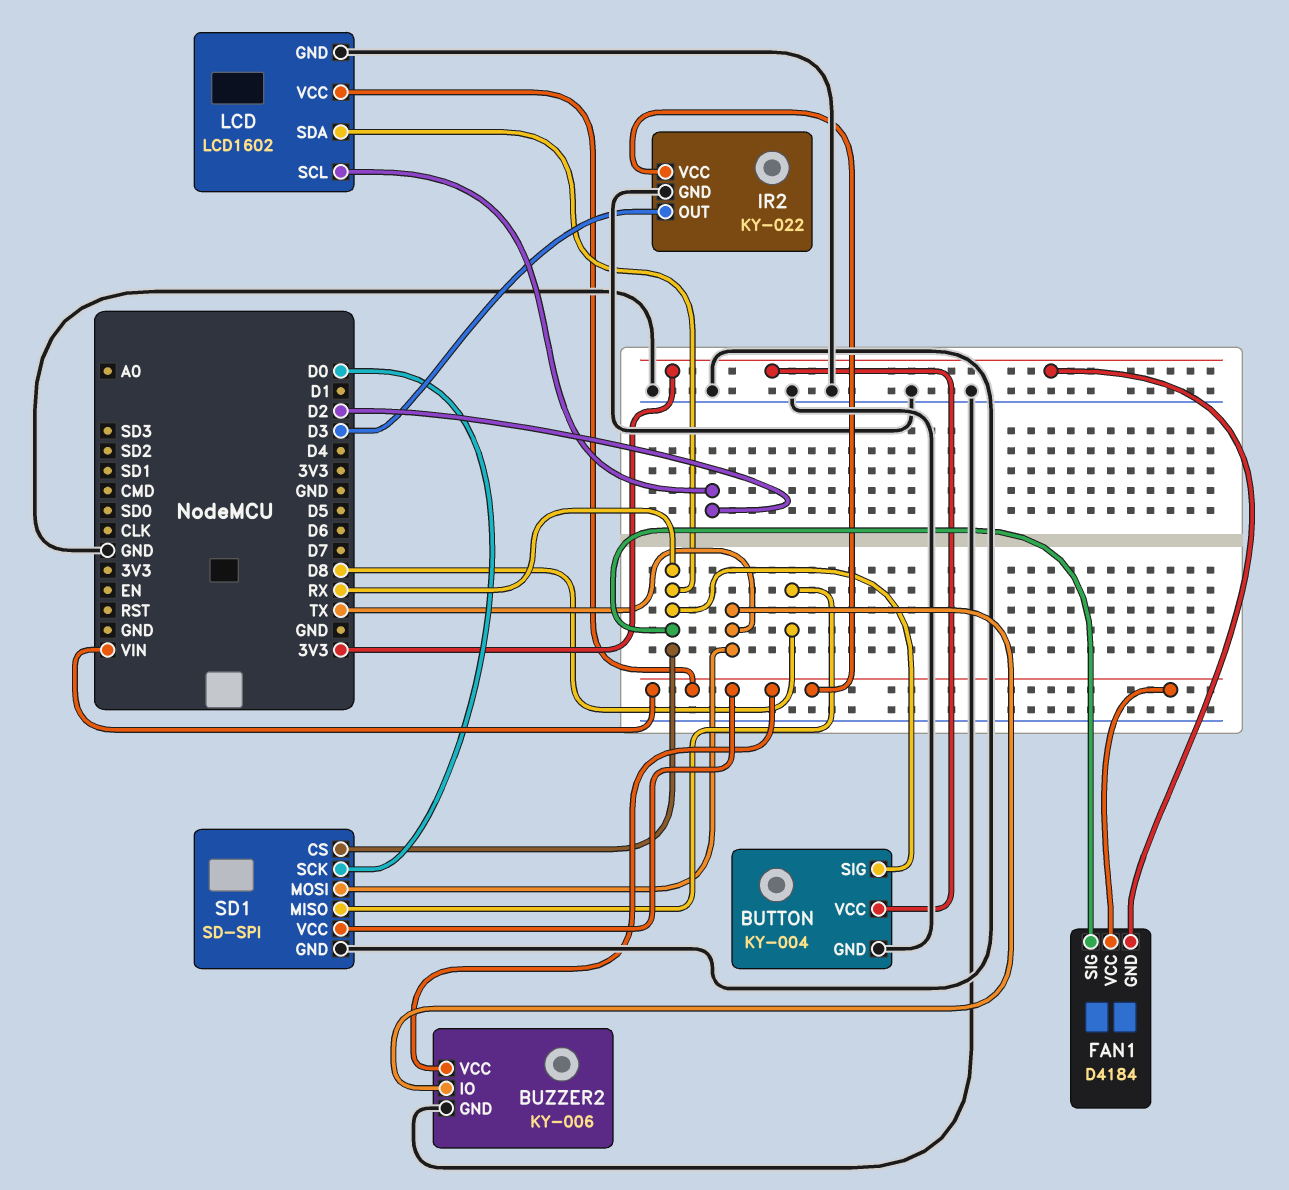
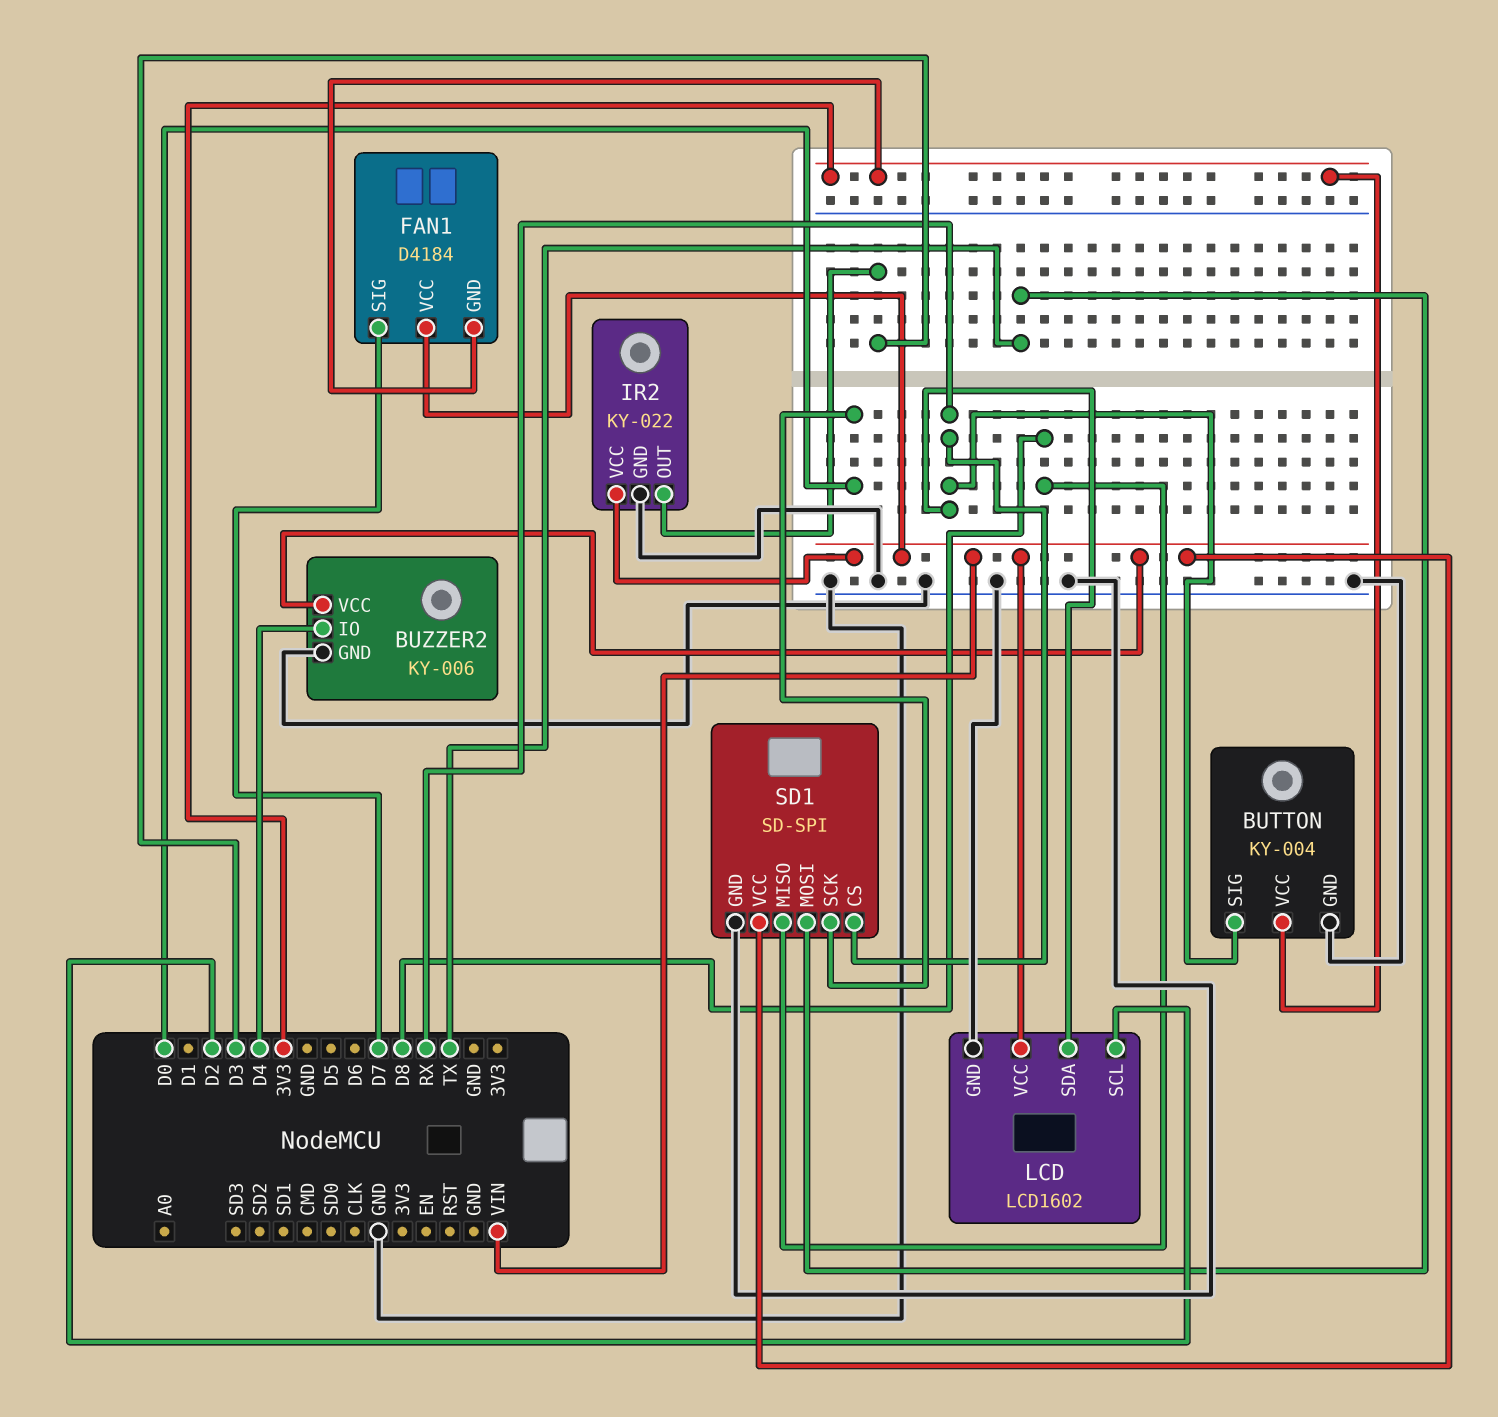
BUZZER2 pin IO: TX -> D4
FAN1 pin SIG: RX -> D7

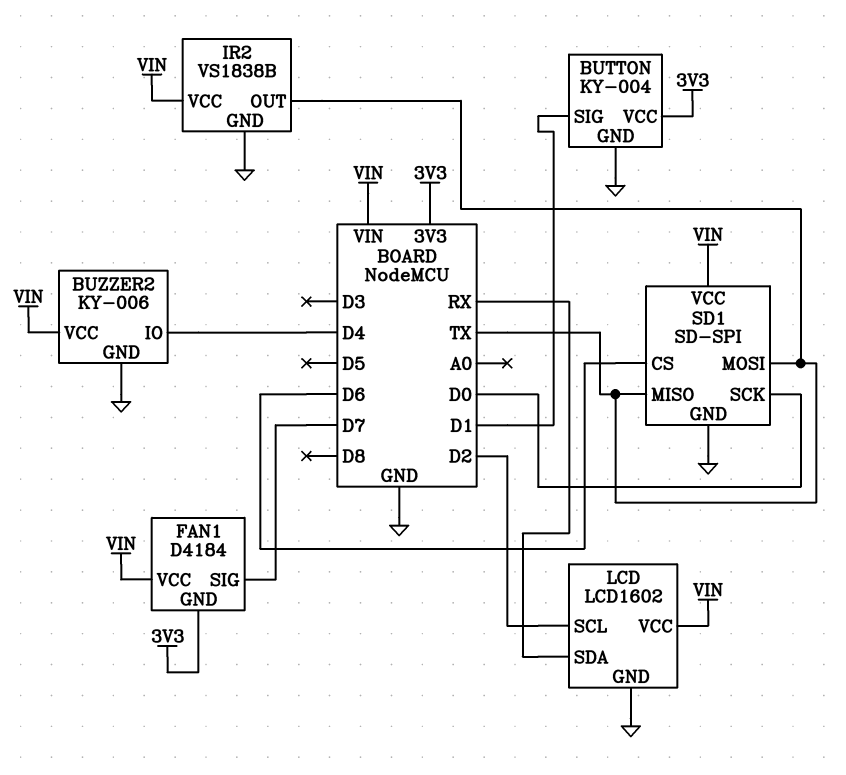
BUTTON pin SIG: RX -> D1
IR2: KY-022 -> VS1838B
IR2 pin OUT: D3 -> TX
SD1 pin CS: RX -> D6
SD1 pin MISO: D8 -> TX

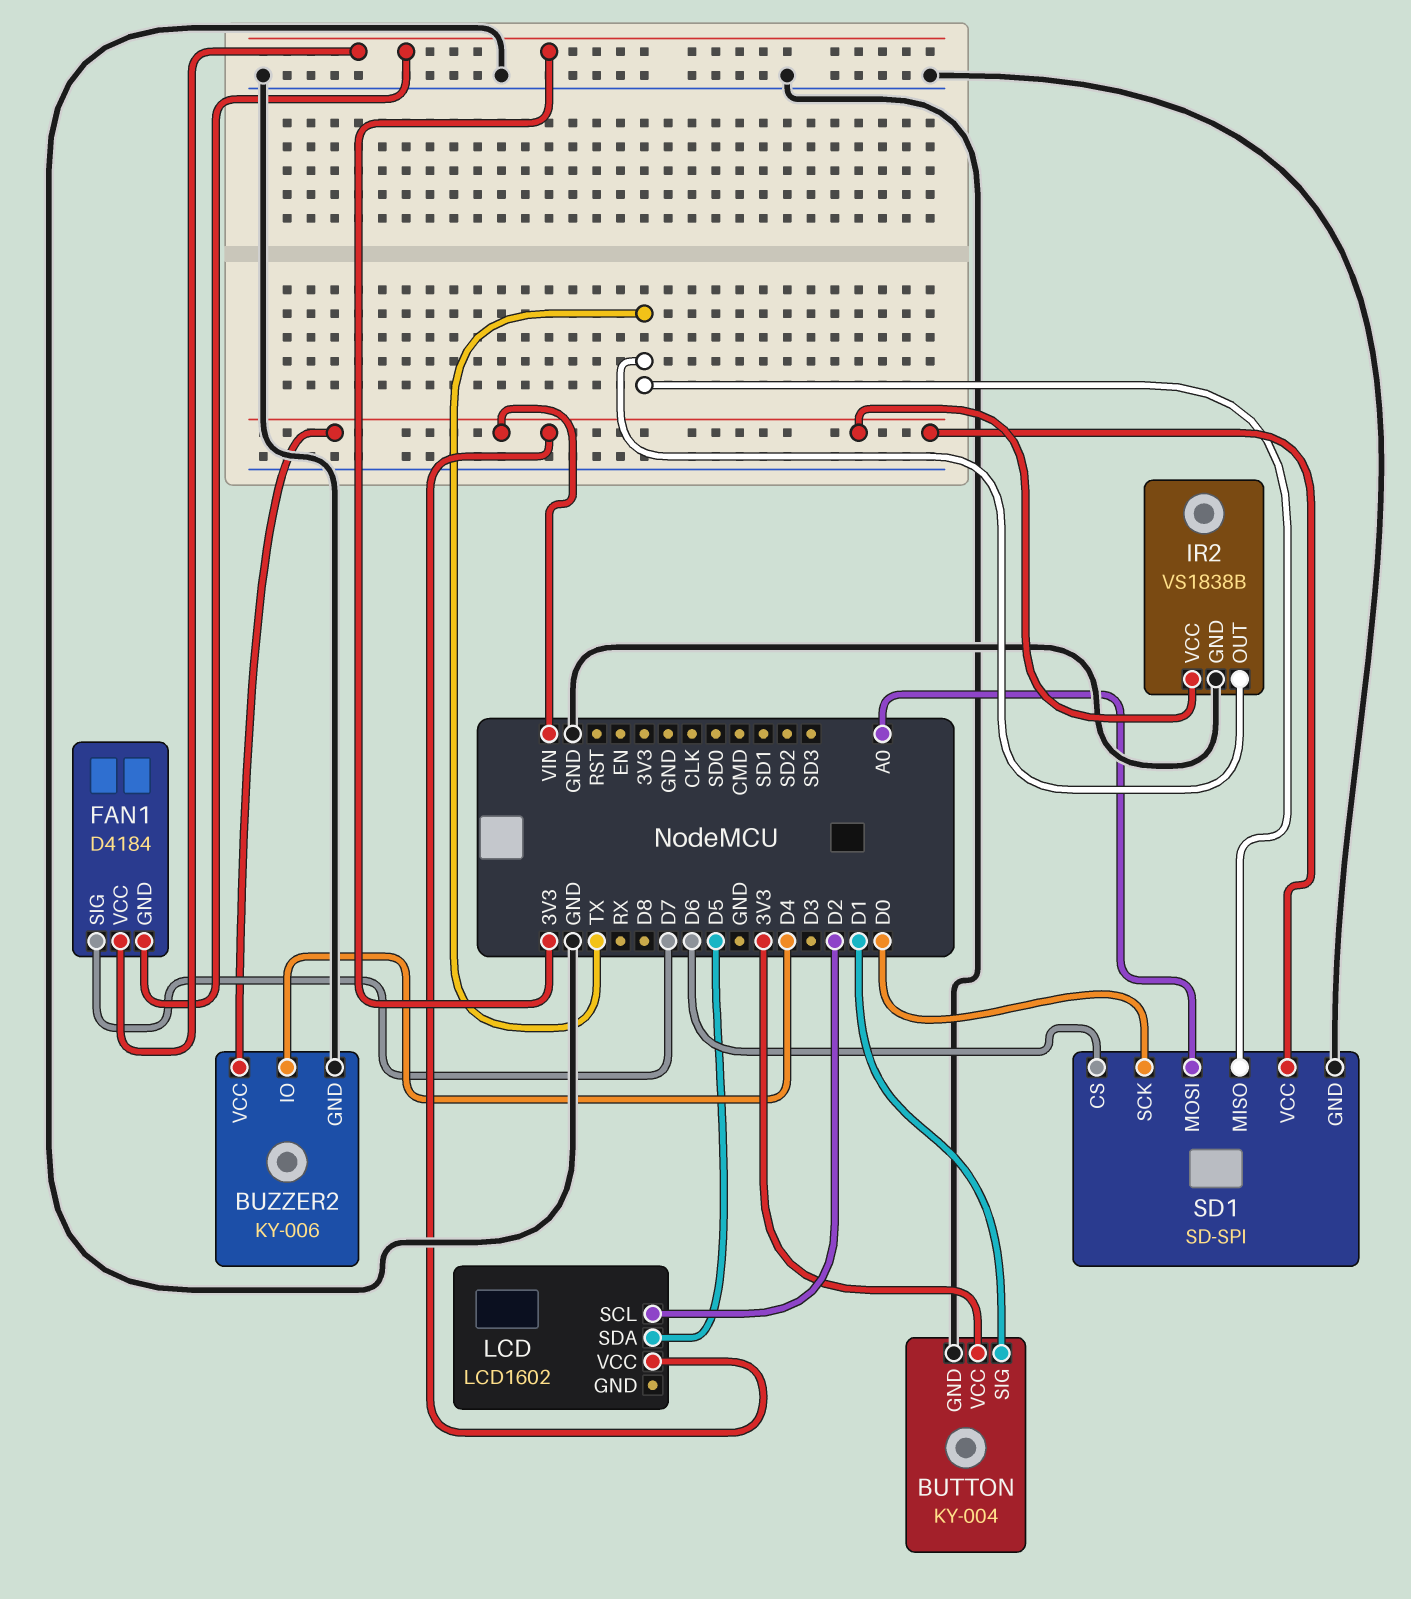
FAN1 pin VCC: VIN -> 3V3
LCD pin GND: GND -> none
LCD pin SDA: RX -> D5
SD1 pin MOSI: TX -> A0

